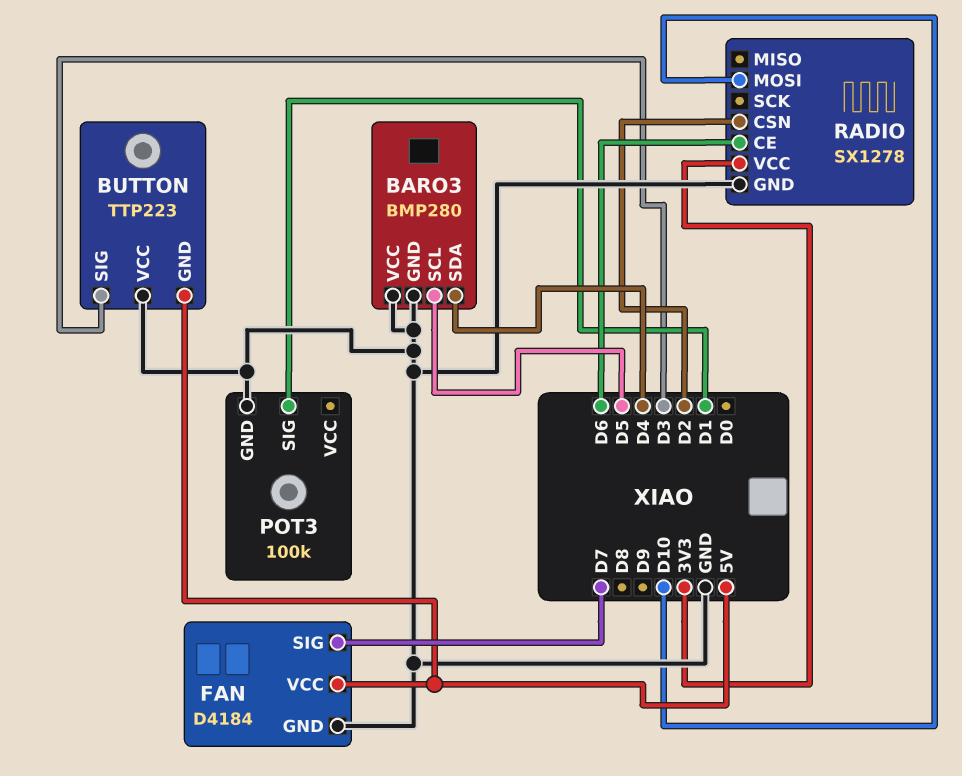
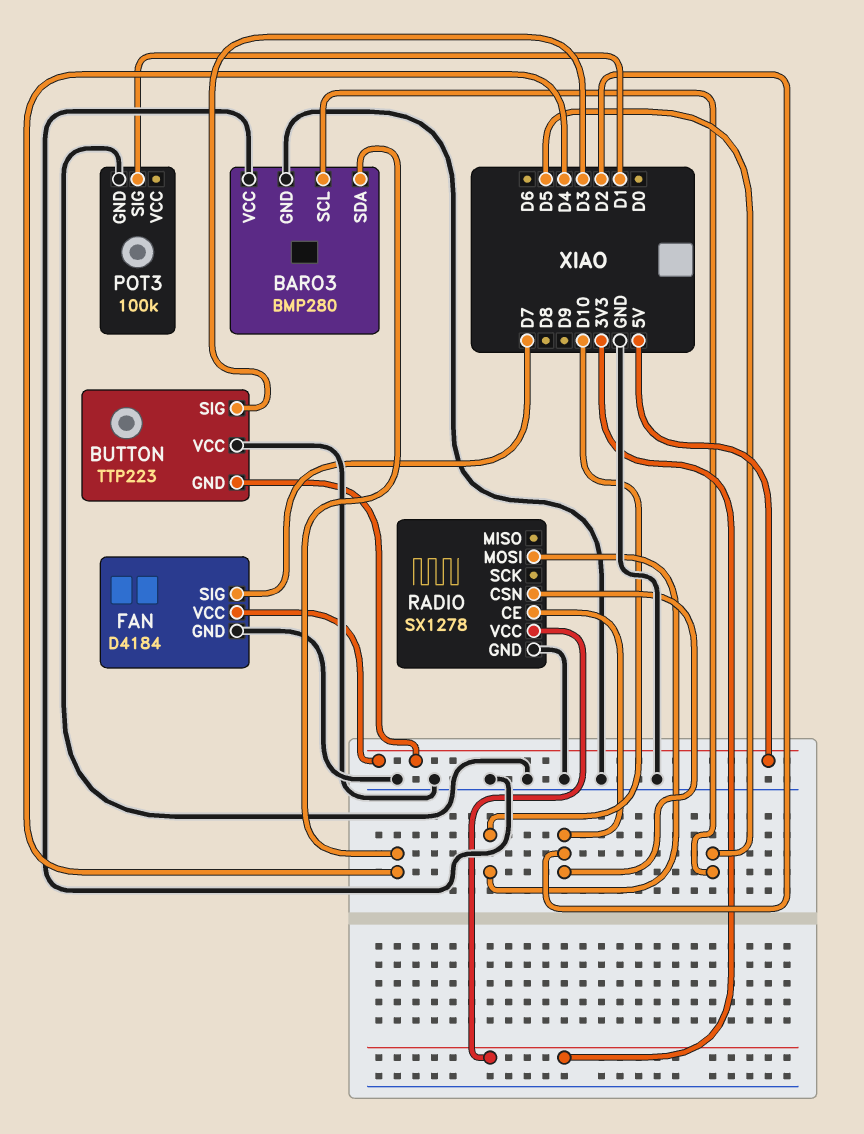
RADIO pin CE: D6 -> D2

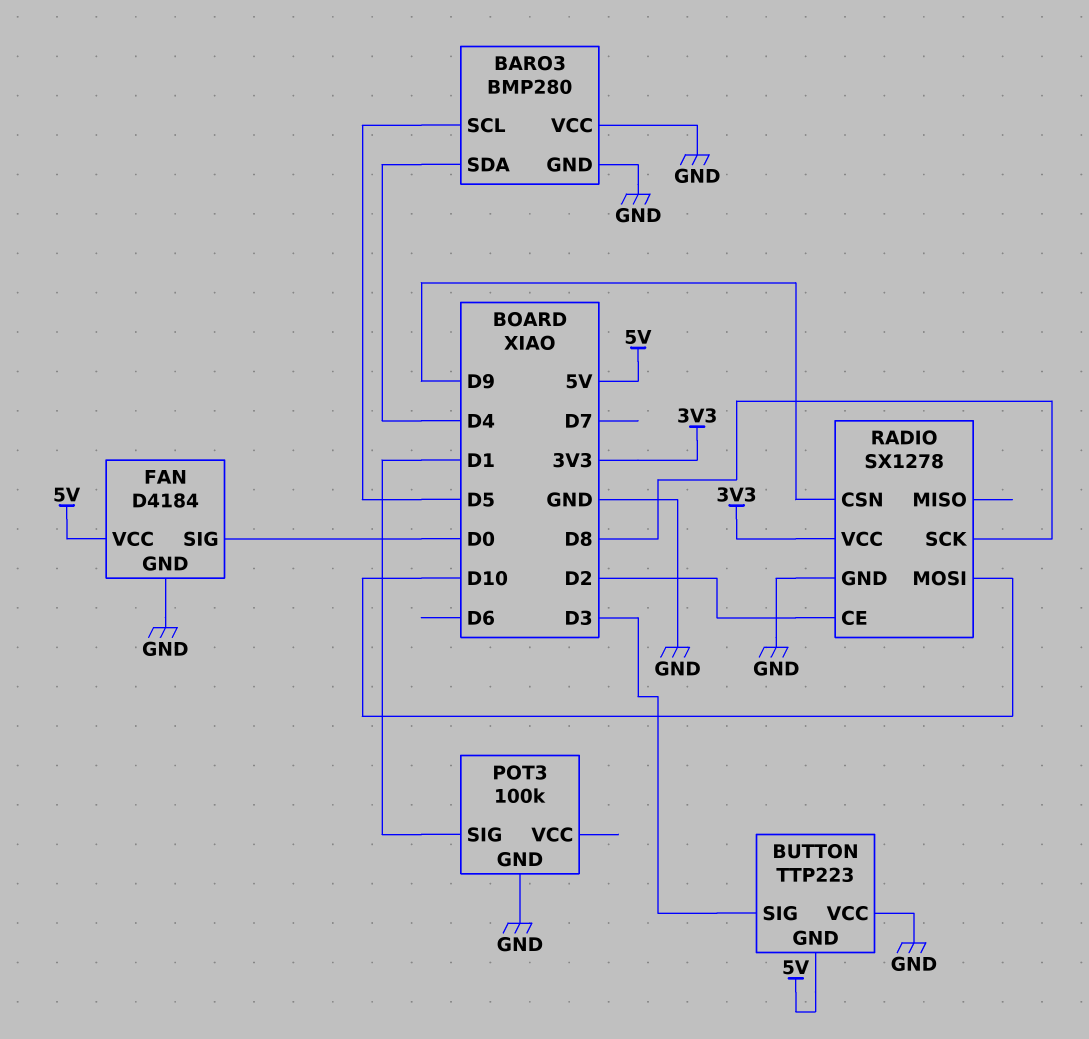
FAN pin SIG: D7 -> D0
RADIO pin CSN: D2 -> D9
RADIO pin SCK: none -> D8

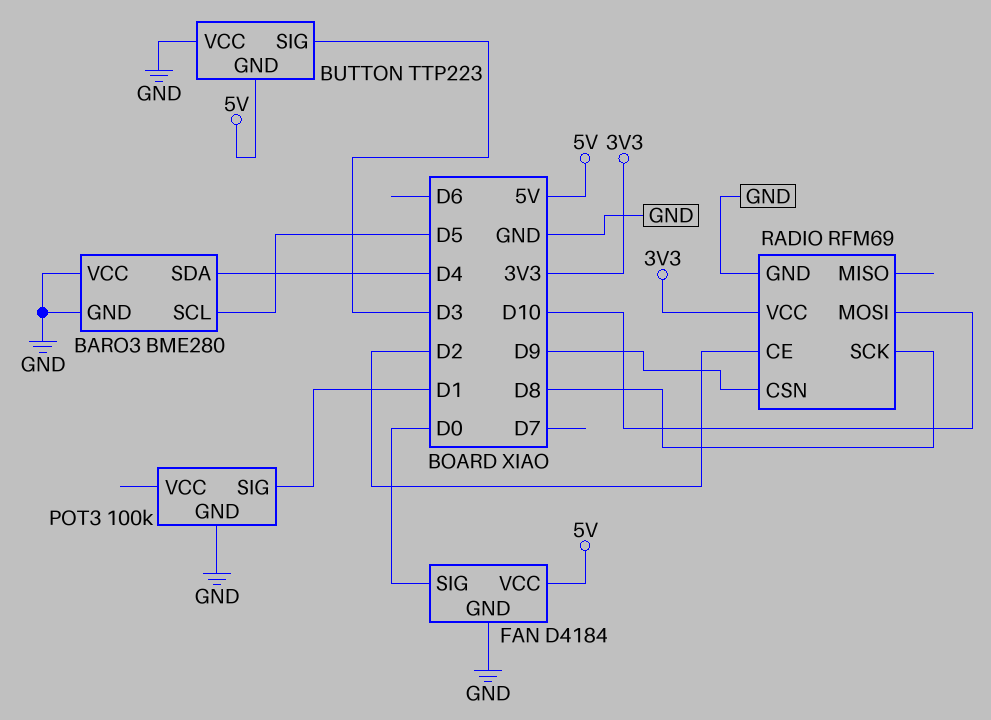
BARO3: BMP280 -> BME280
RADIO: SX1278 -> RFM69

